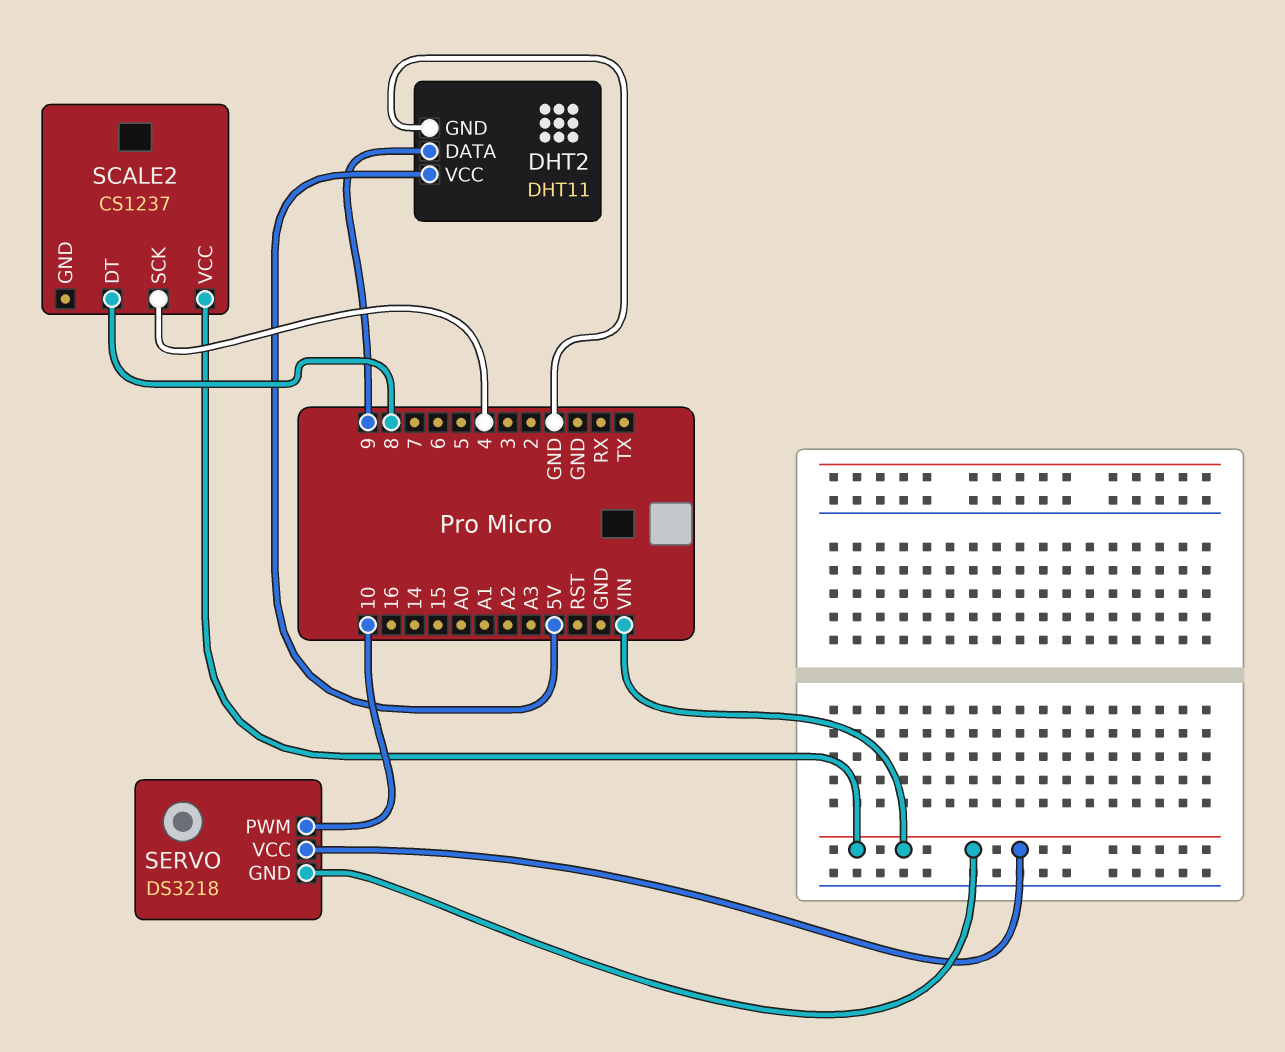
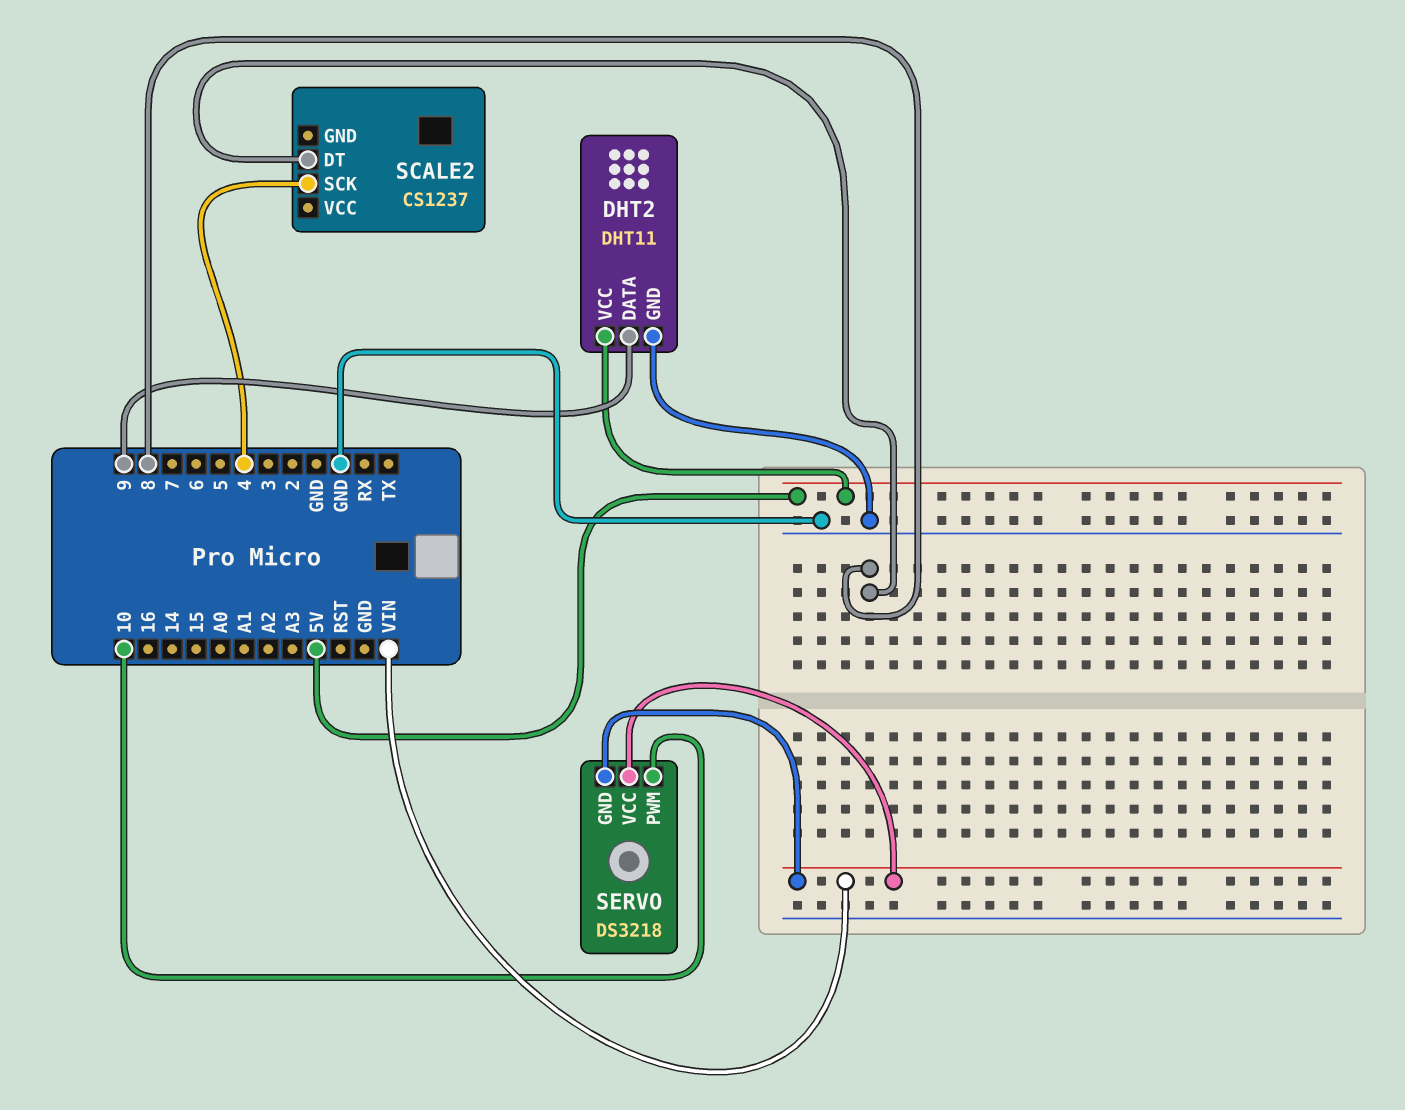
SCALE2 pin VCC: VIN -> none

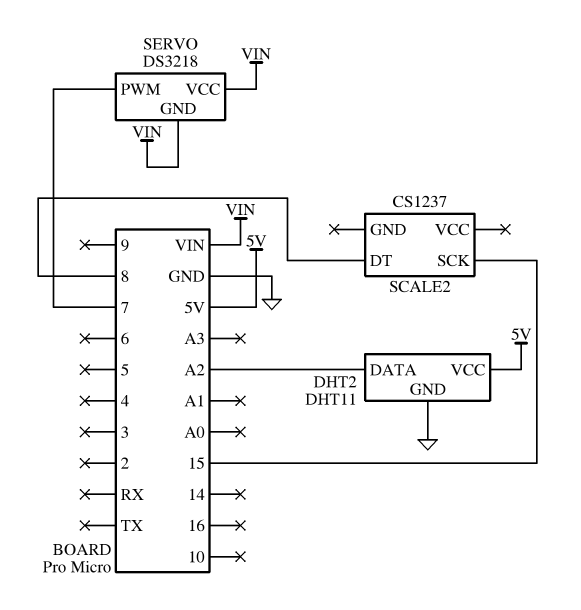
DHT2 pin DATA: 9 -> A2
SCALE2 pin SCK: 4 -> 15
SERVO pin PWM: 10 -> 7

